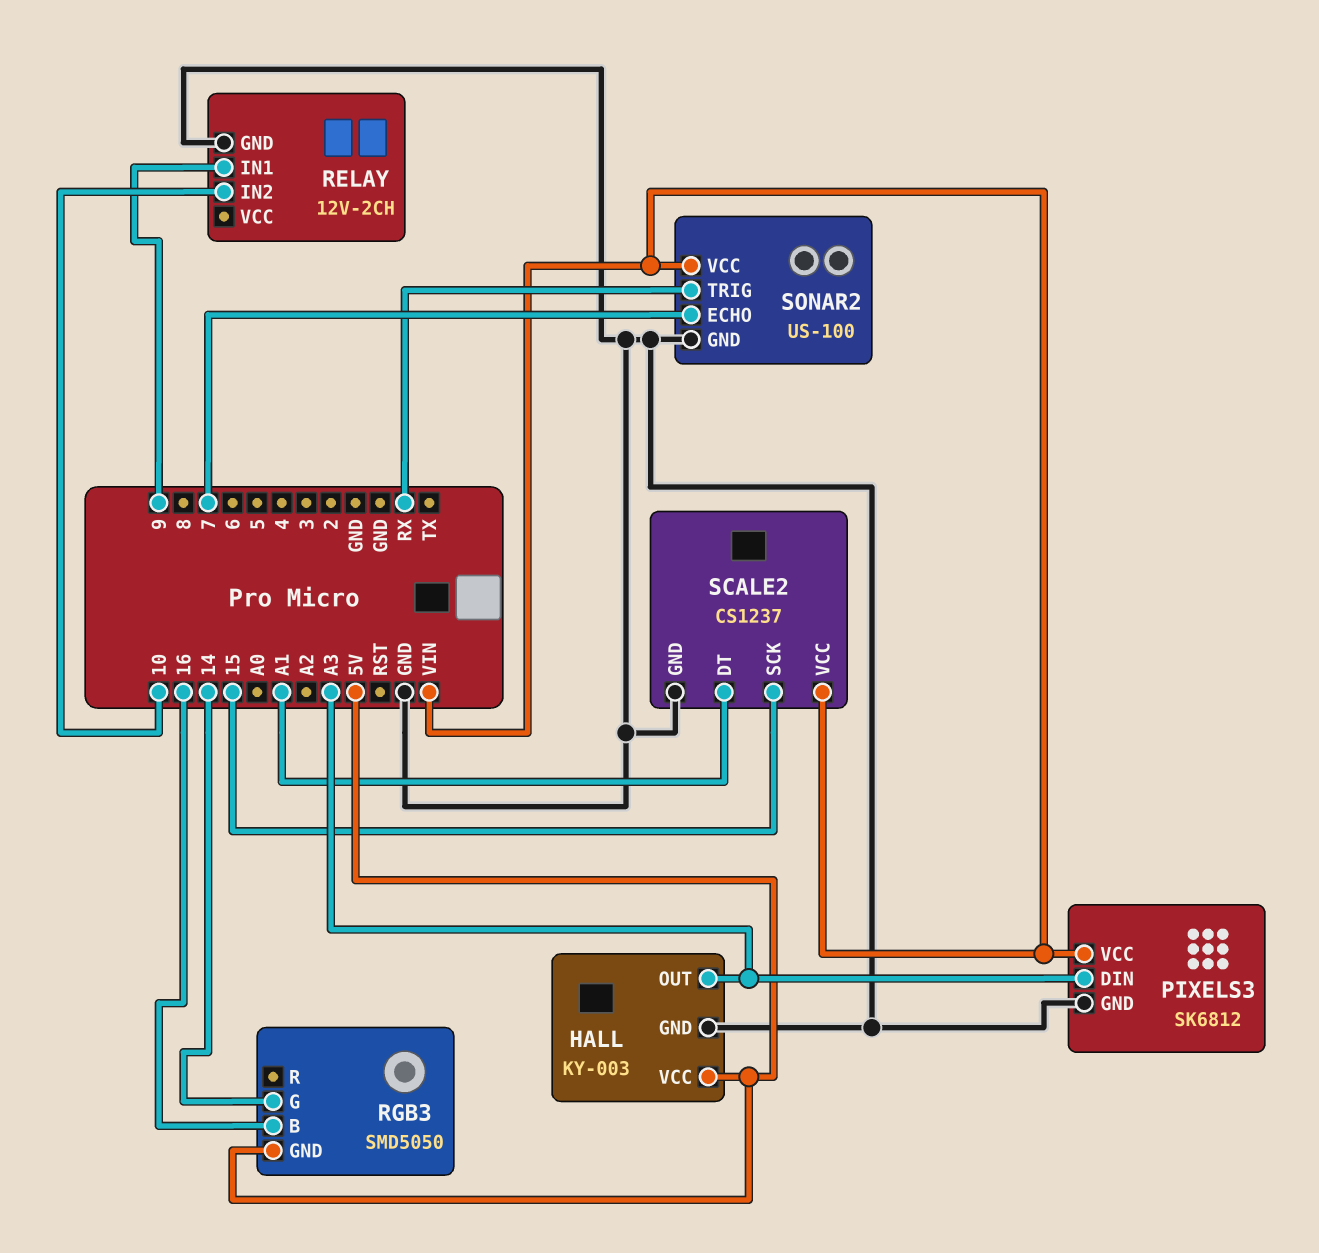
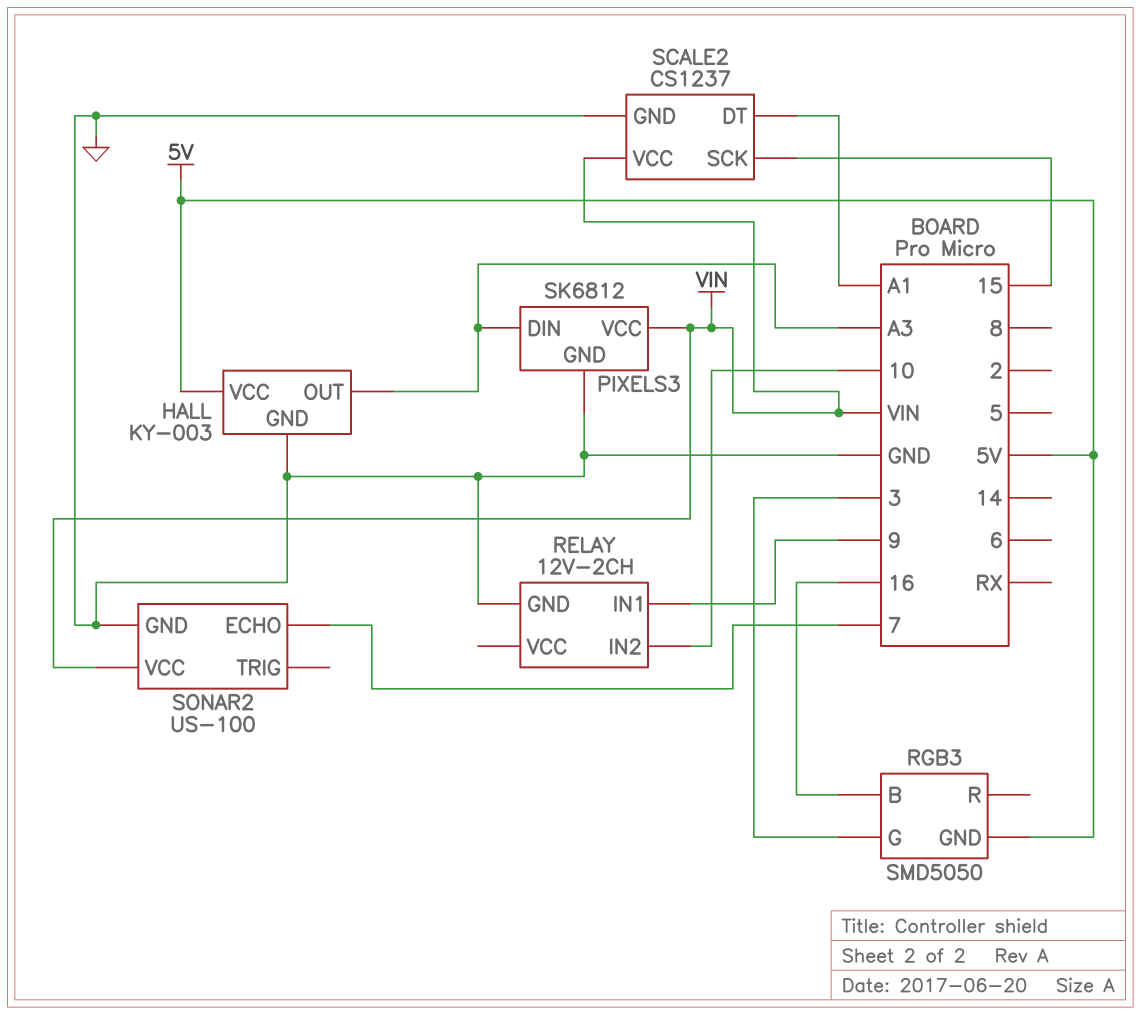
RGB3 pin G: 14 -> 3
SONAR2 pin TRIG: RX -> none

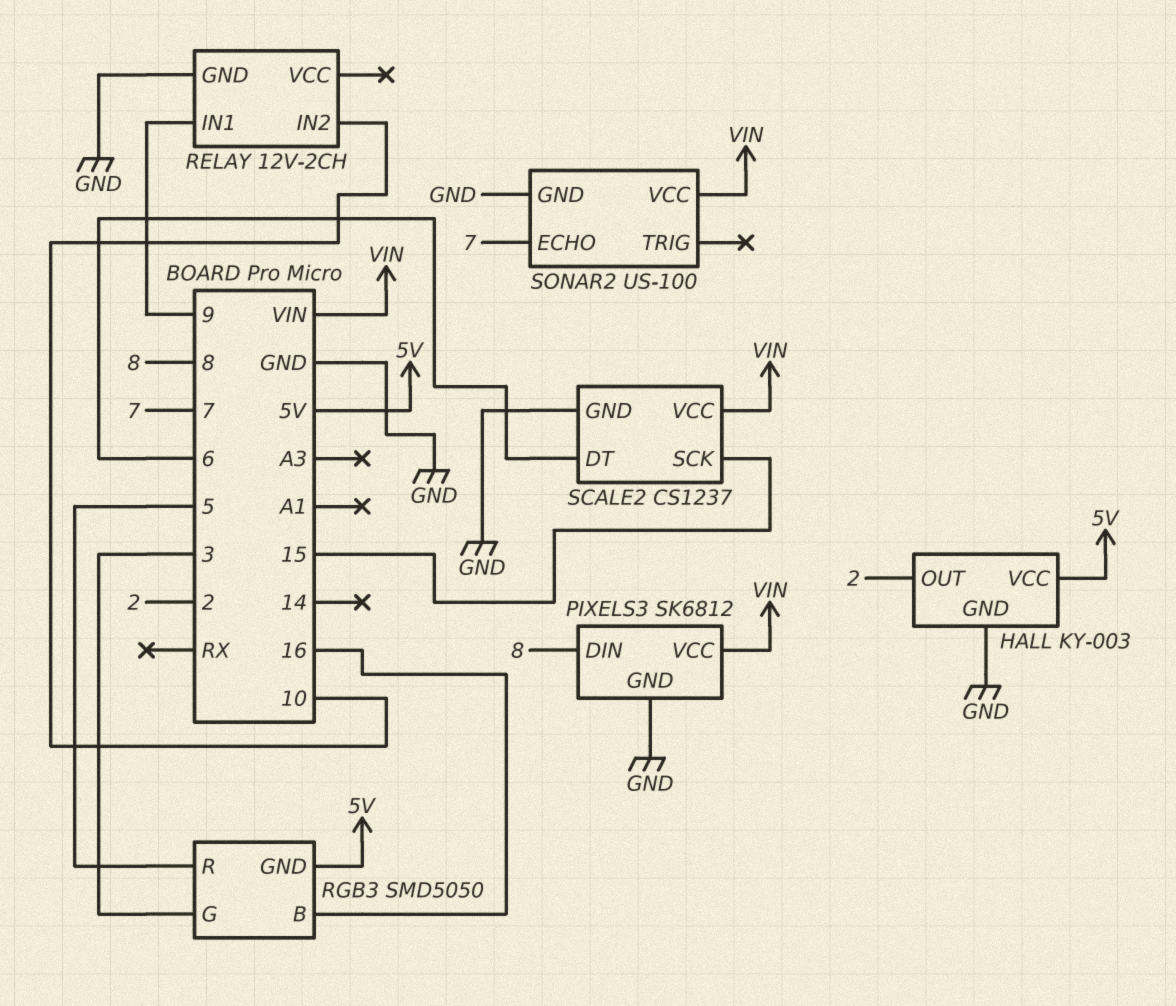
HALL pin OUT: A3 -> 2
PIXELS3 pin DIN: A3 -> 8
RGB3 pin R: none -> 5
SCALE2 pin DT: A1 -> 6

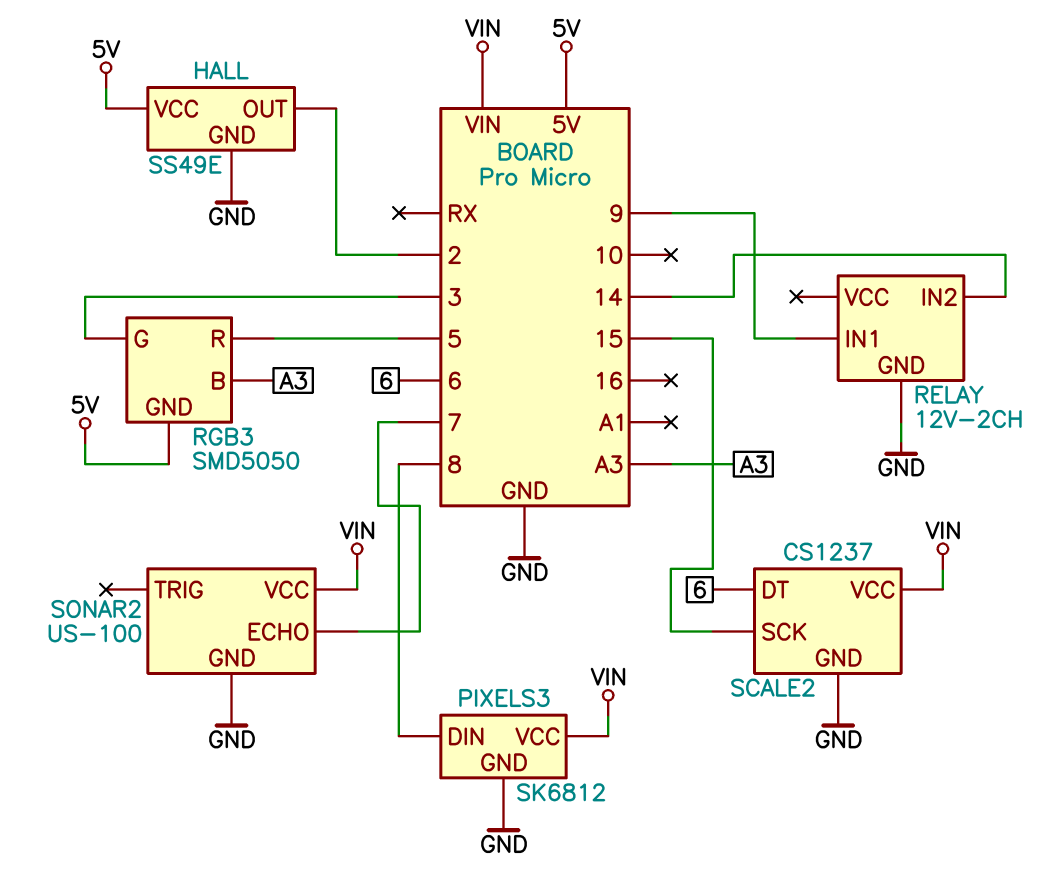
HALL: KY-003 -> SS49E
RELAY pin IN2: 10 -> 14
RGB3 pin B: 16 -> A3

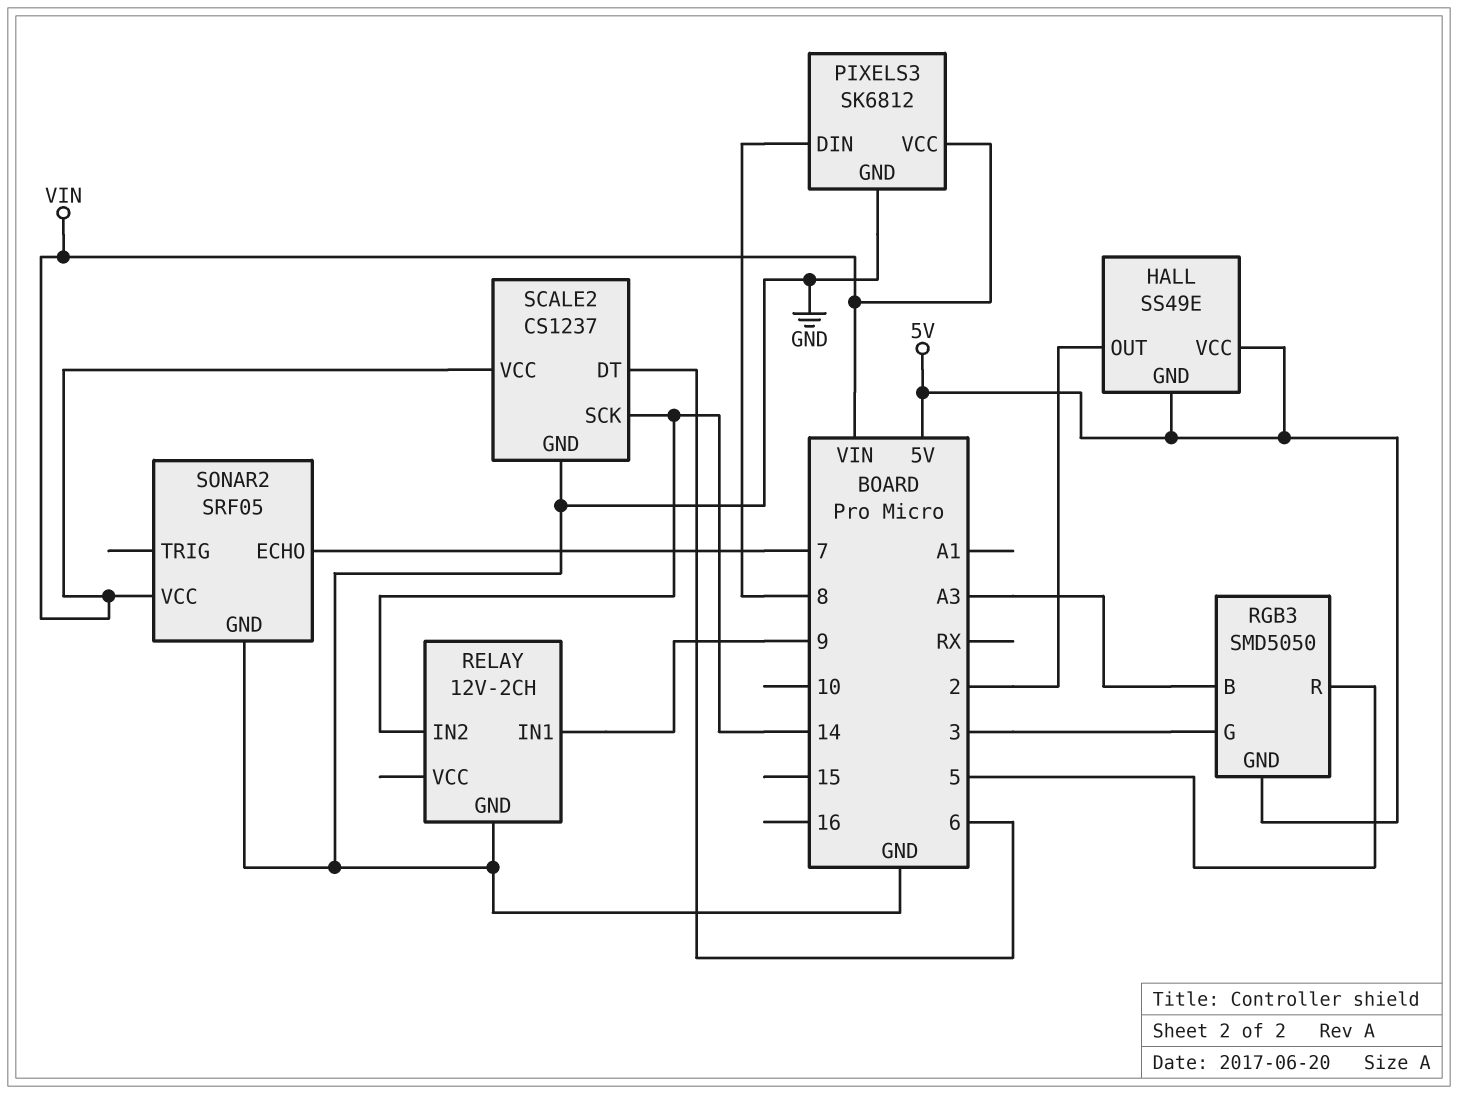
HALL pin GND: GND -> 5V
SCALE2 pin SCK: 15 -> 14
SONAR2: US-100 -> SRF05

